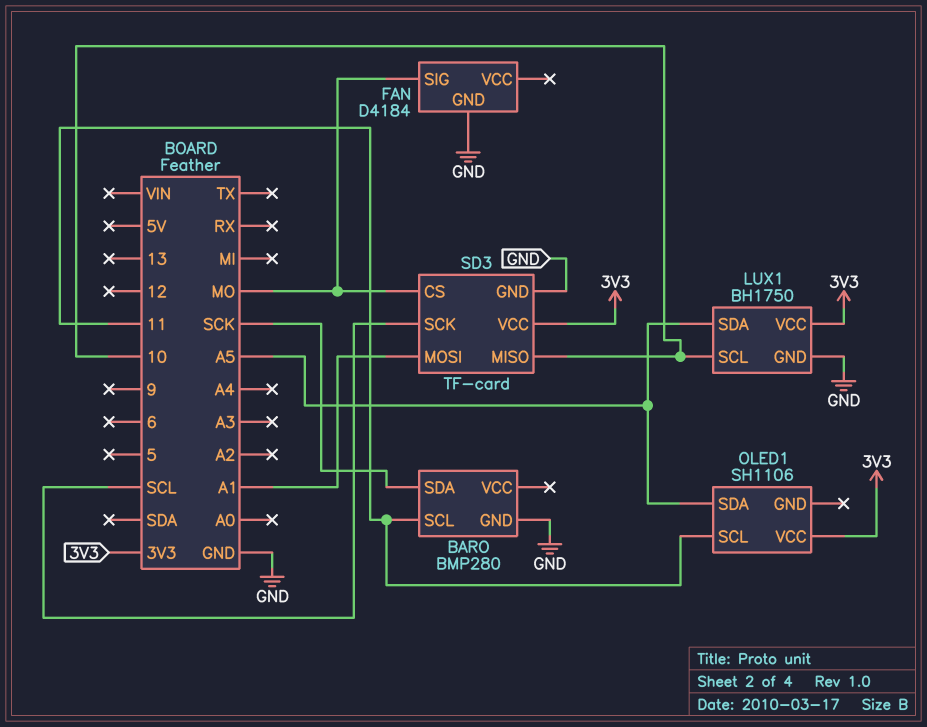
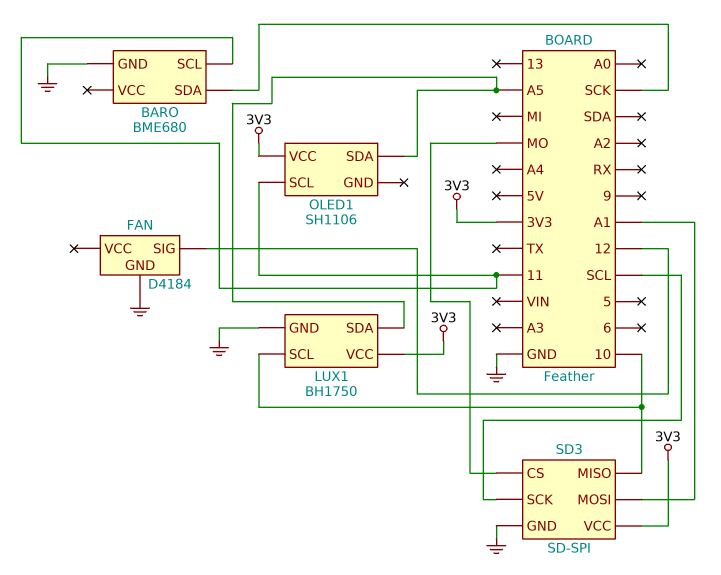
BARO: BMP280 -> BME680
FAN pin SIG: MO -> 12
SD3: TF-card -> SD-SPI

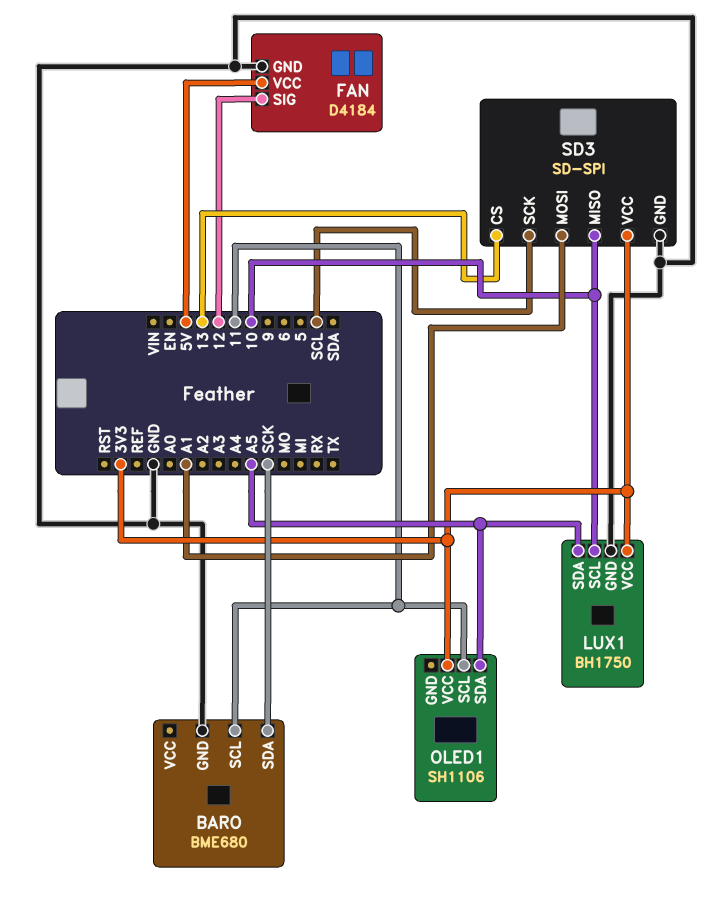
FAN pin VCC: none -> 5V
SD3 pin CS: MO -> 13

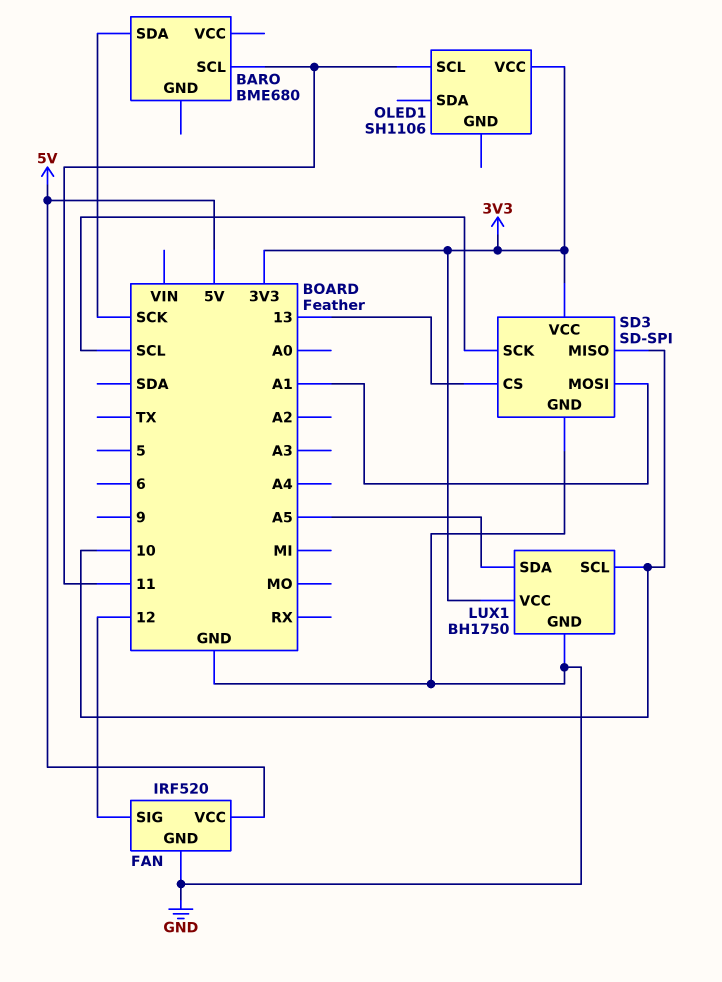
BARO pin GND: GND -> none
FAN: D4184 -> IRF520
OLED1 pin SDA: A5 -> none

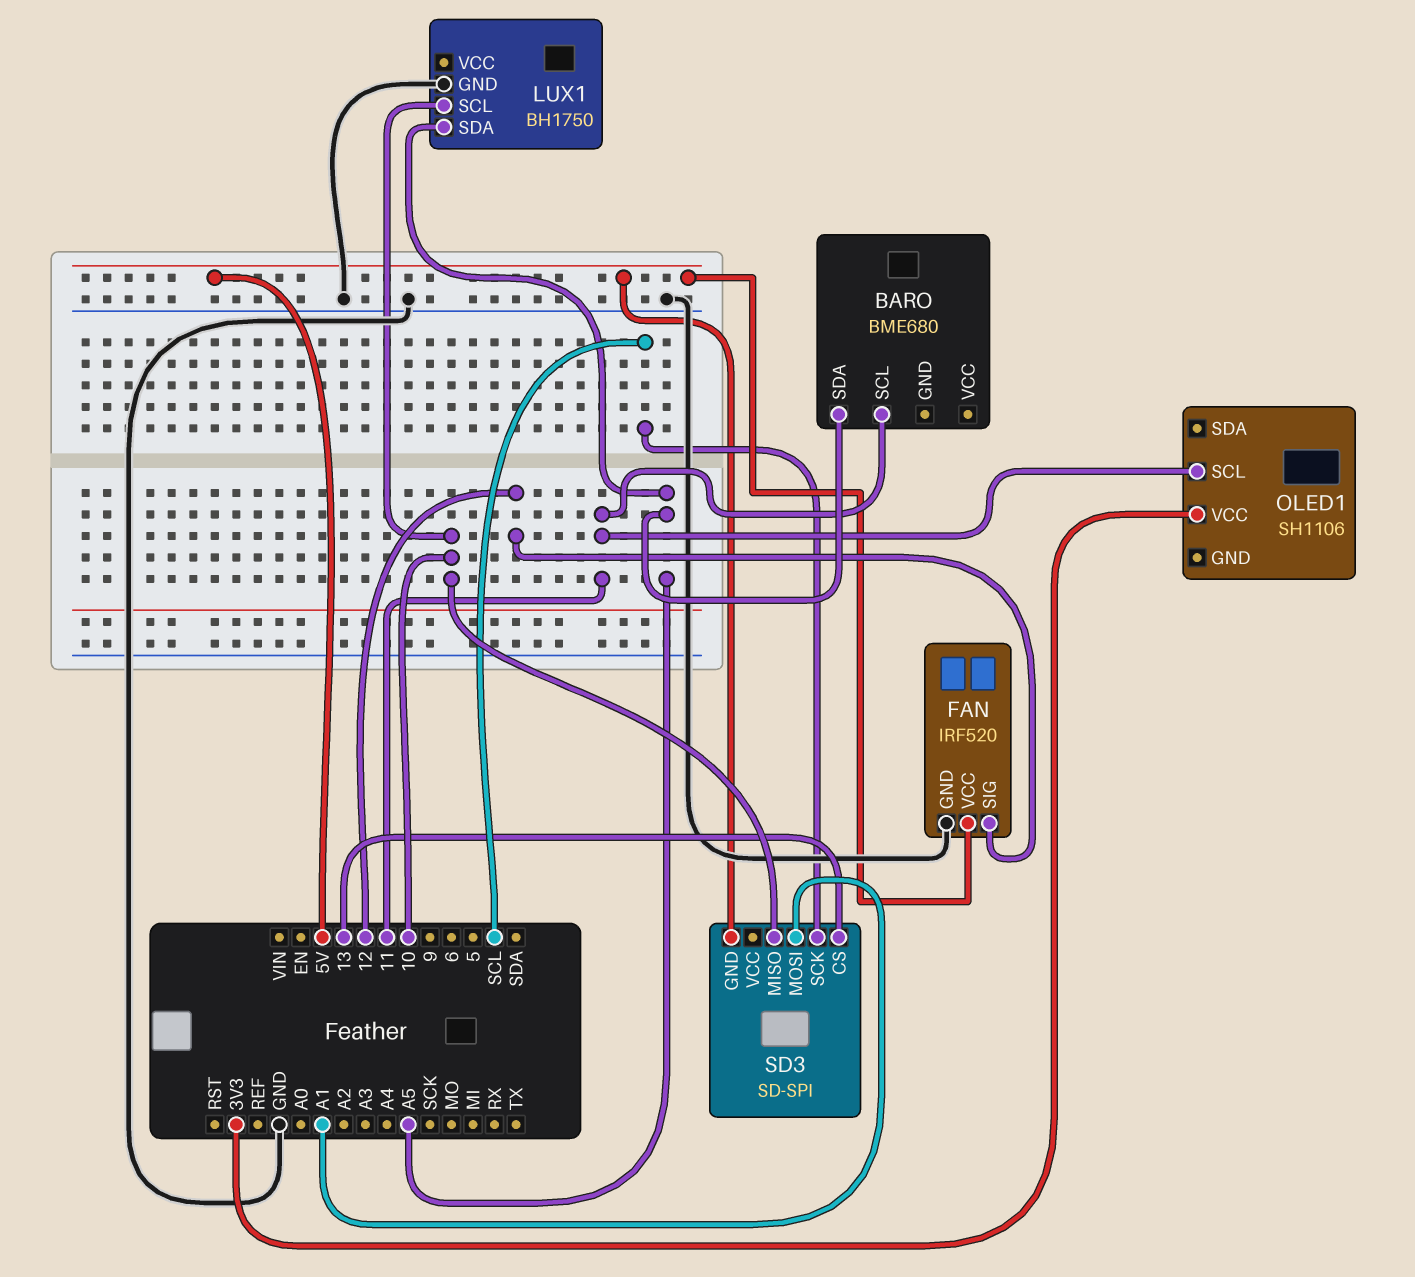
BARO pin SDA: SCK -> A5
LUX1 pin VCC: 3V3 -> none
SD3 pin GND: GND -> 5V
SD3 pin VCC: 3V3 -> none

